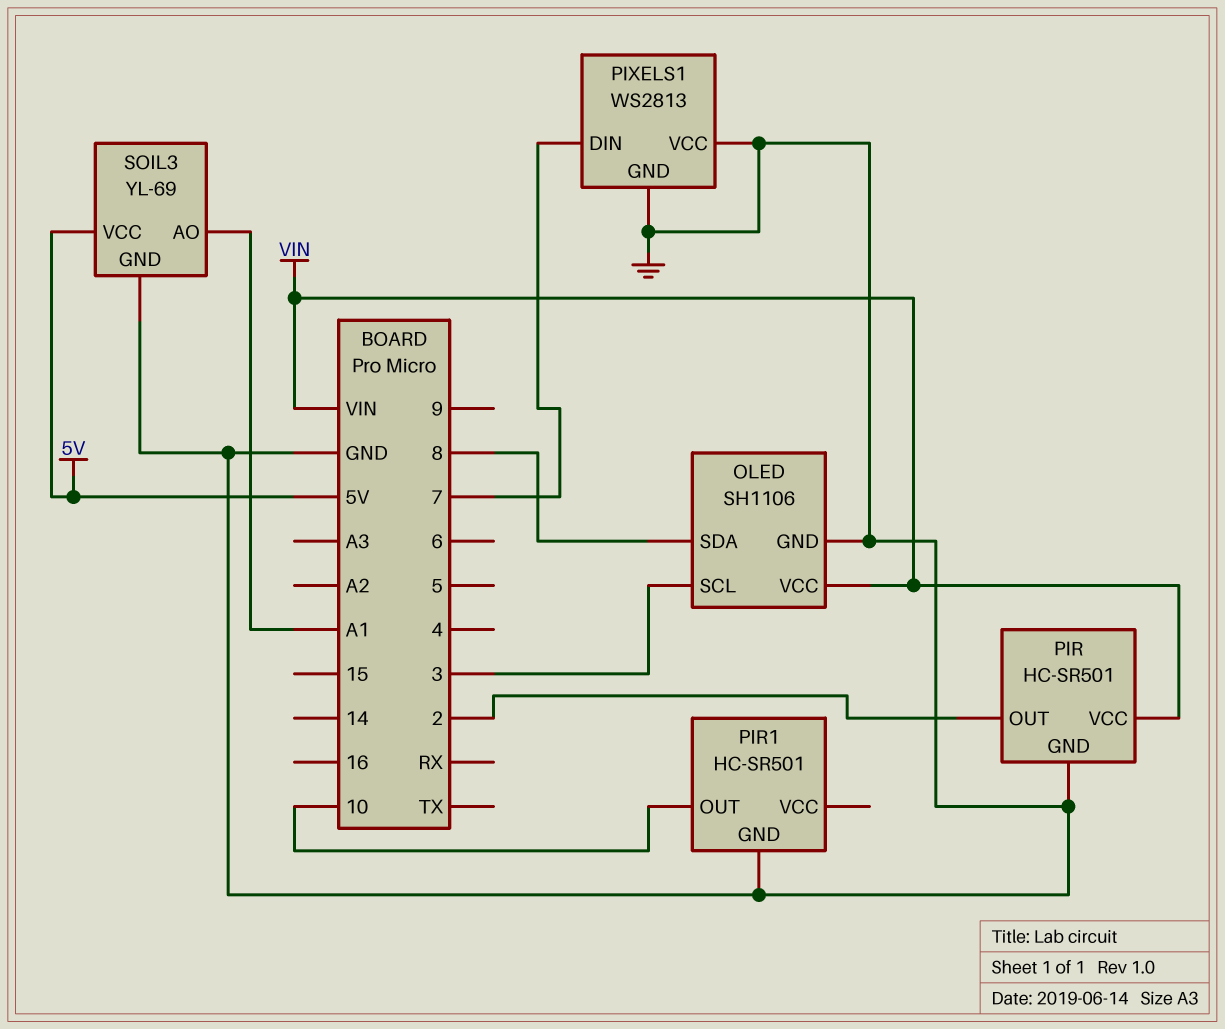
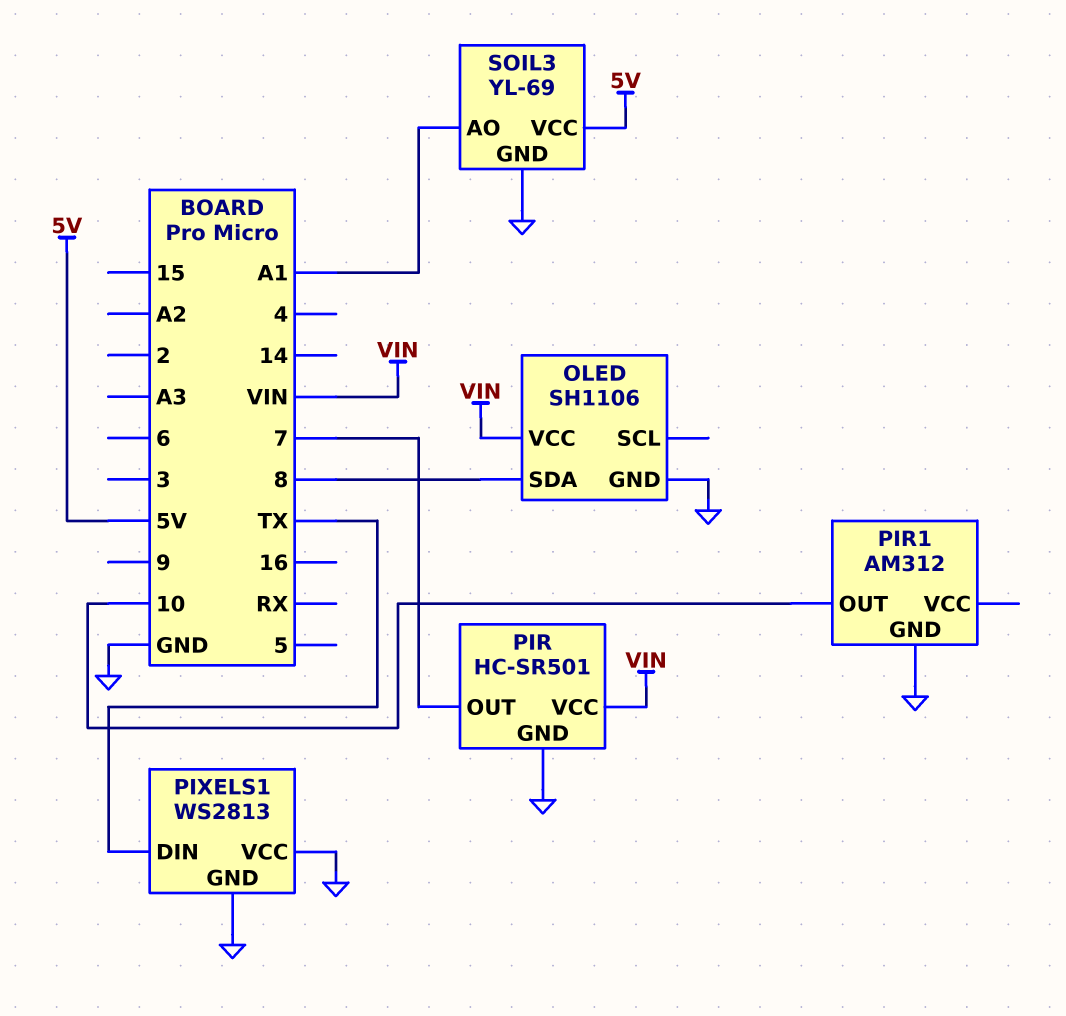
OLED pin SCL: 3 -> none
PIR pin OUT: 2 -> 7
PIR1: HC-SR501 -> AM312
PIXELS1 pin DIN: 7 -> TX

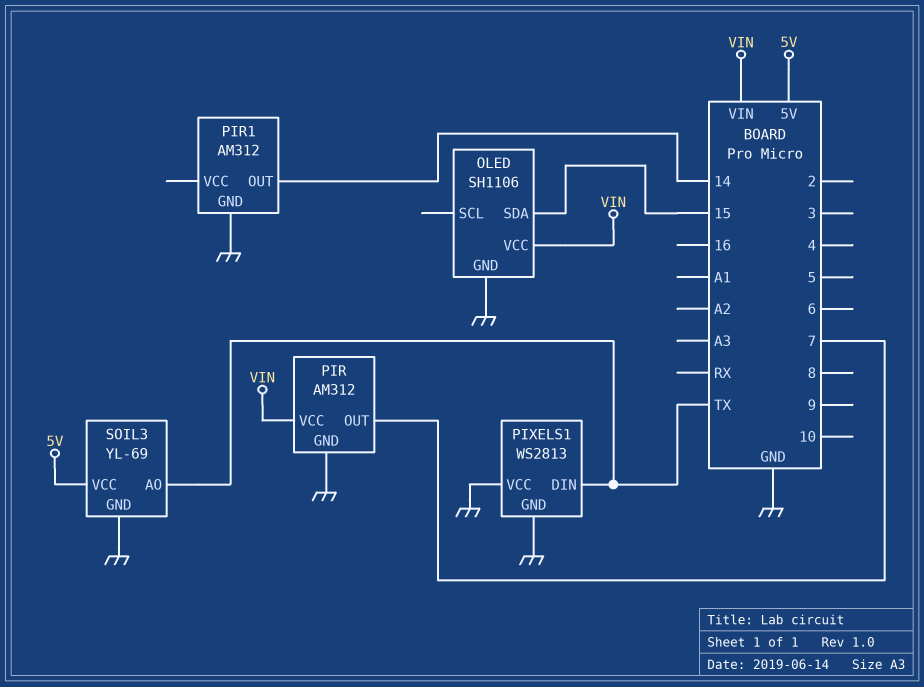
OLED pin SDA: 8 -> 15
PIR: HC-SR501 -> AM312
PIR1 pin OUT: 10 -> 14
SOIL3 pin AO: A1 -> TX

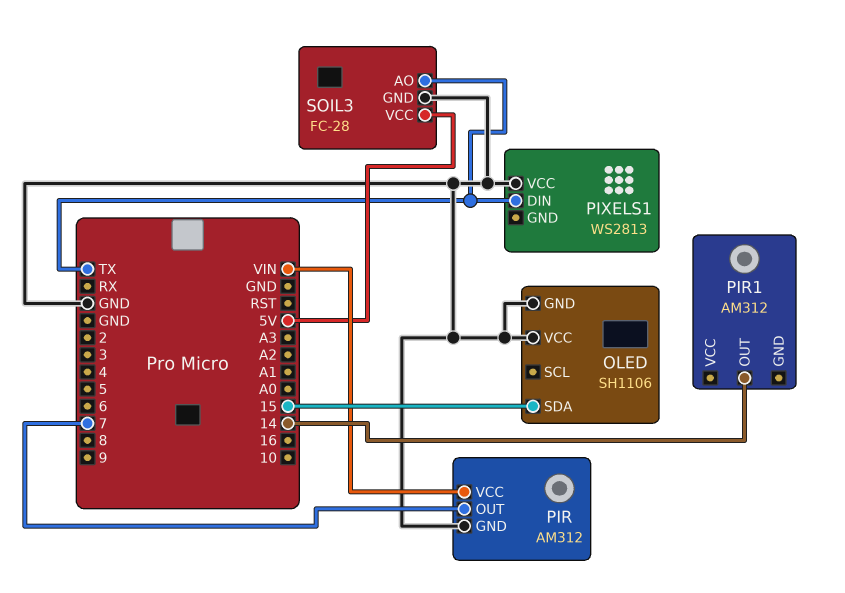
OLED pin VCC: VIN -> GND
PIR1 pin GND: GND -> none
PIXELS1 pin GND: GND -> none
SOIL3: YL-69 -> FC-28

